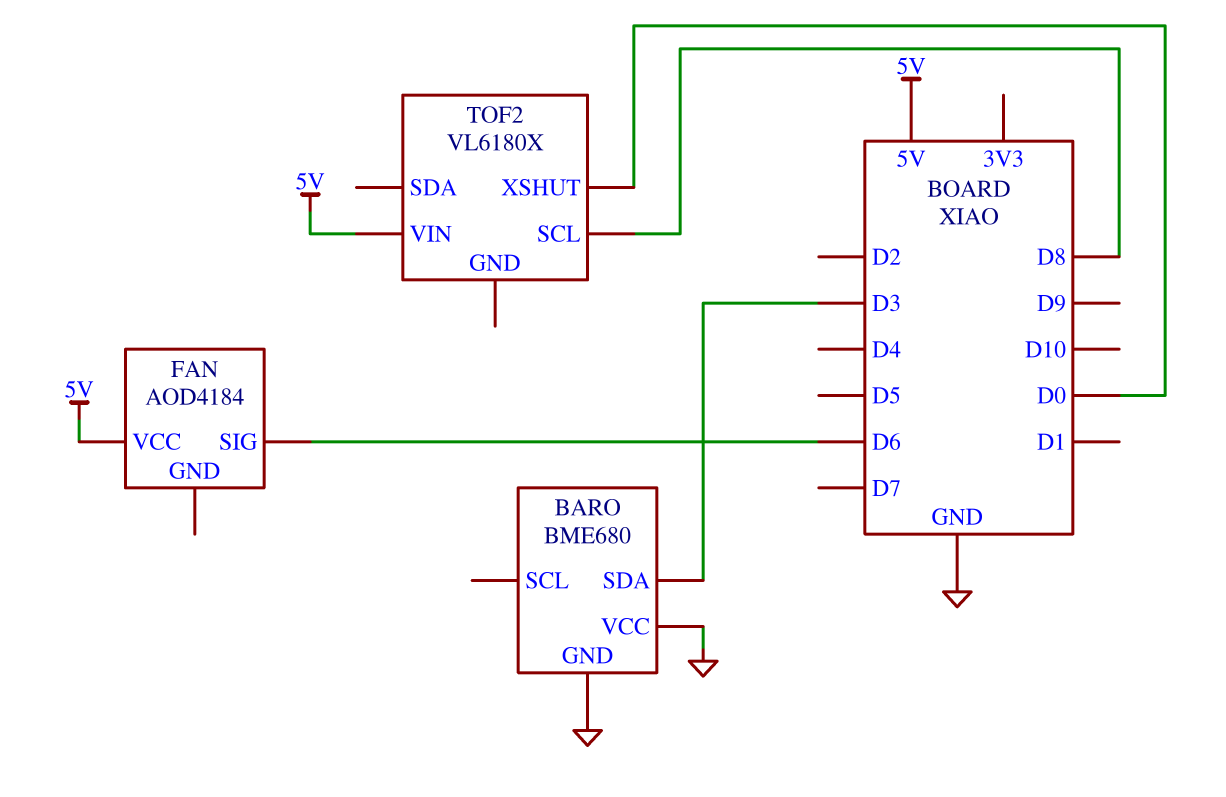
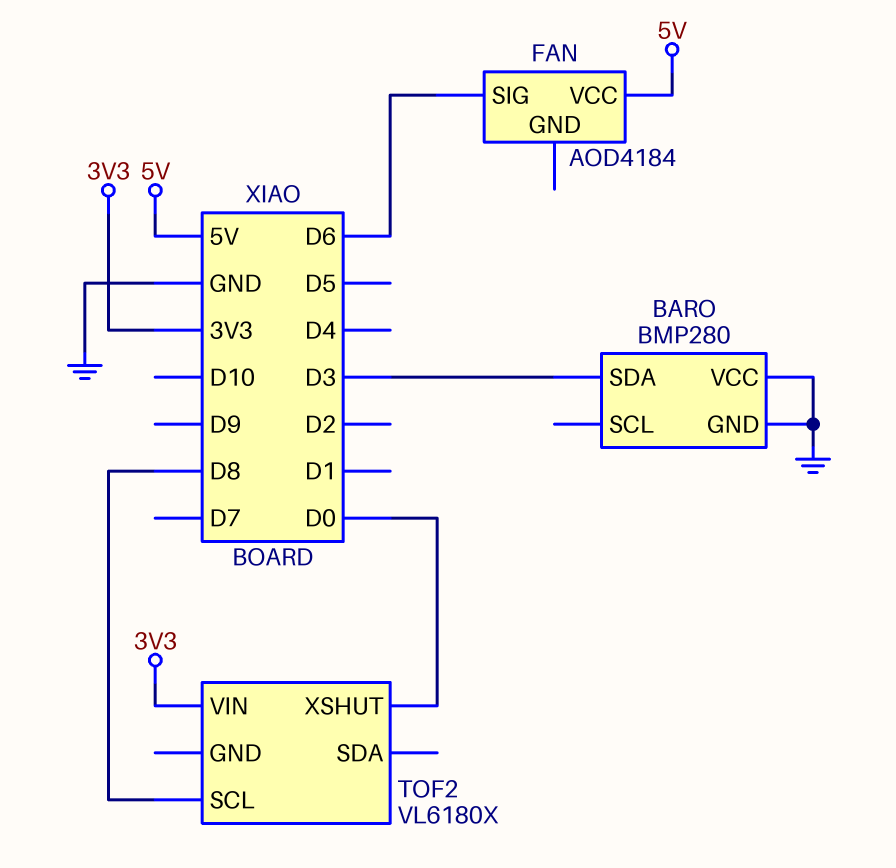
BARO: BME680 -> BMP280
TOF2 pin VIN: 5V -> 3V3

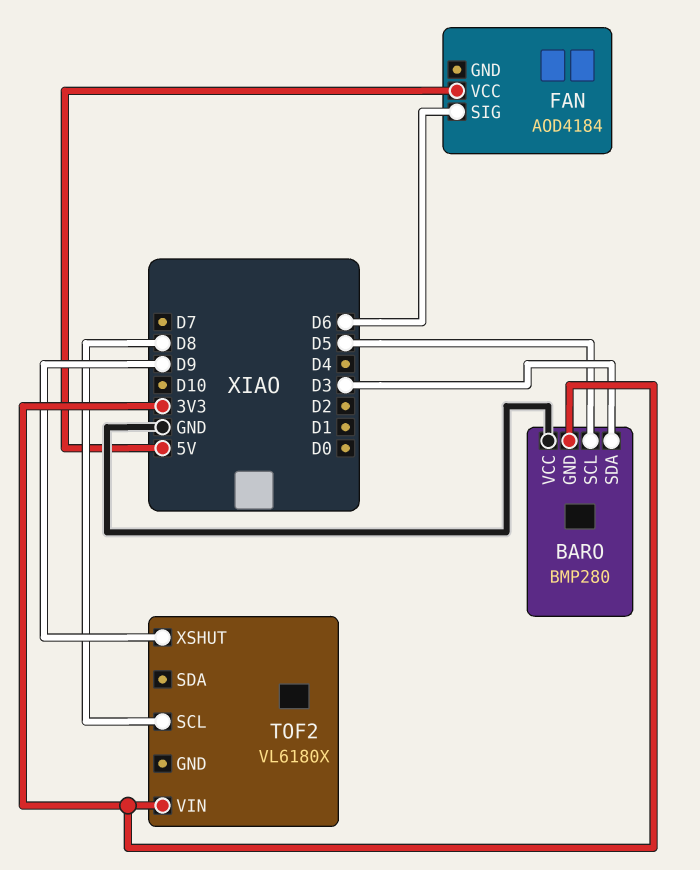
BARO pin GND: GND -> 3V3
BARO pin SCL: none -> D5
TOF2 pin XSHUT: D0 -> D9

